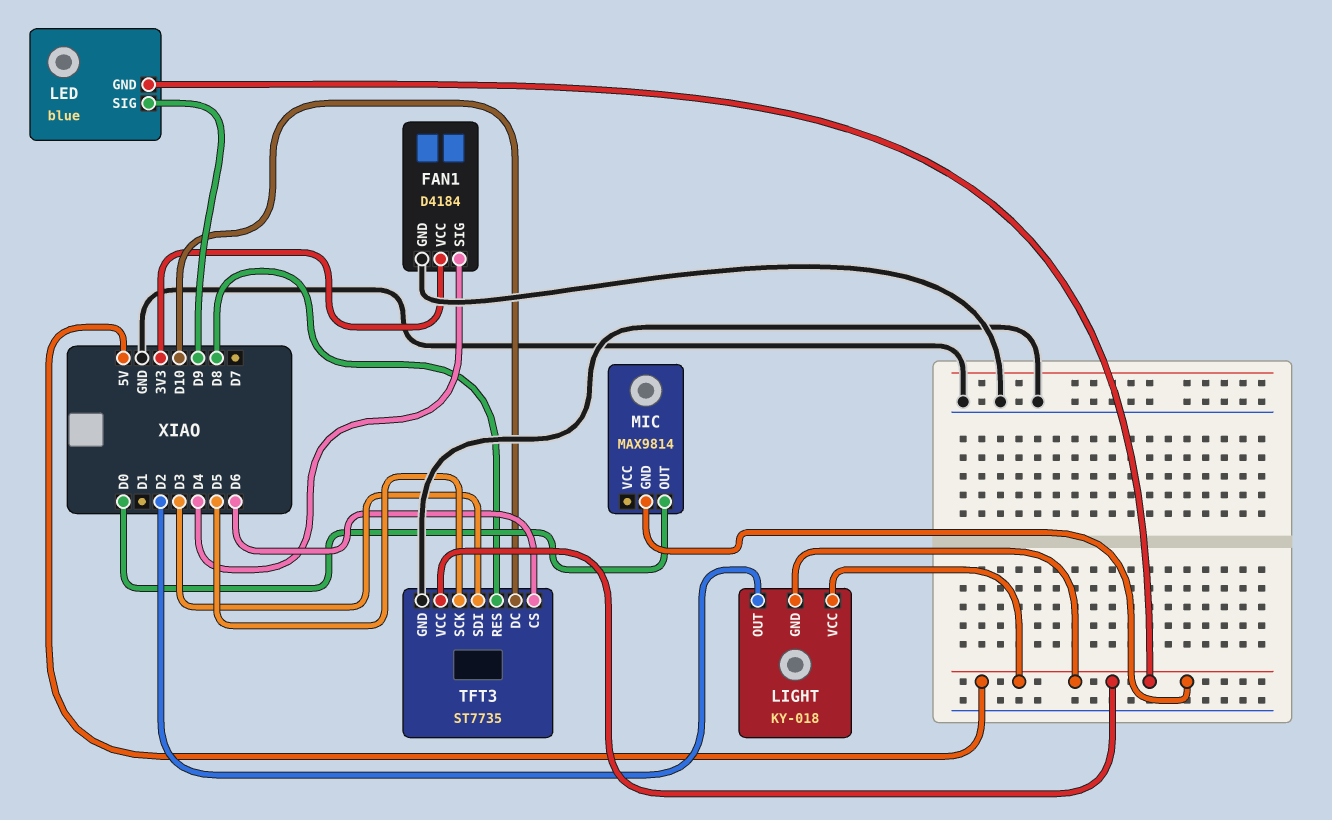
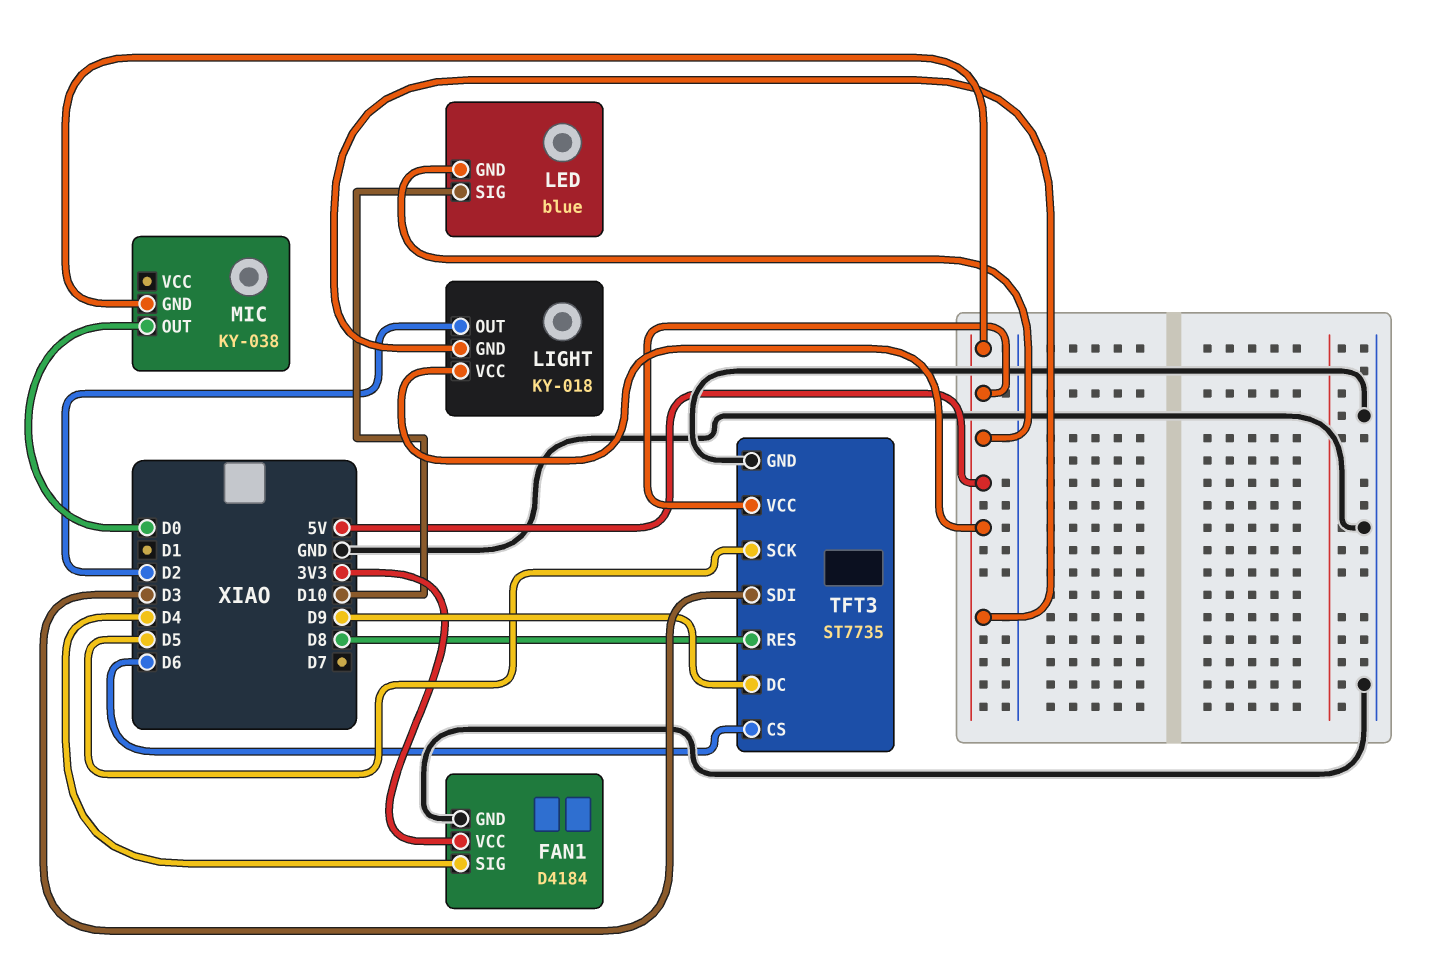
LED pin SIG: D9 -> D10
MIC: MAX9814 -> KY-038
TFT3 pin DC: D10 -> D9

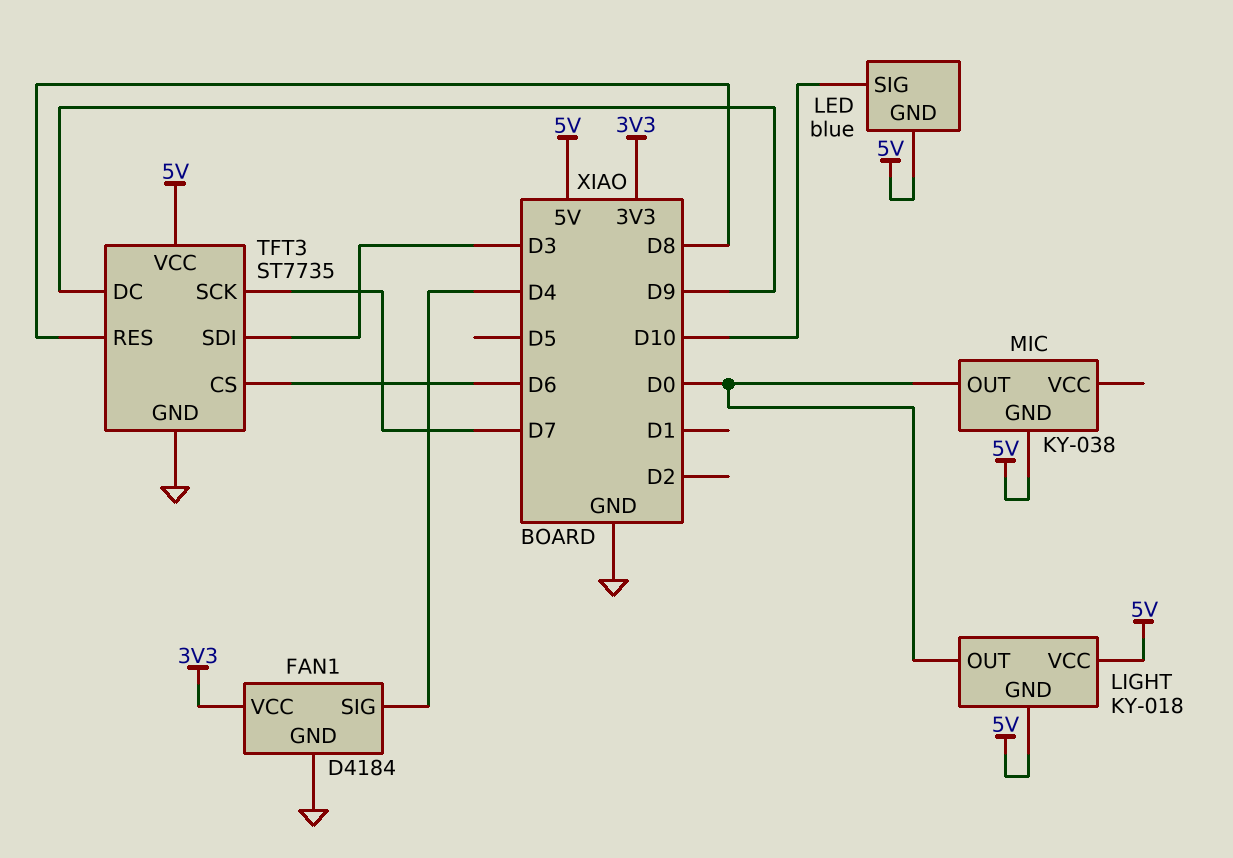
LIGHT pin OUT: D2 -> D0
TFT3 pin SCK: D5 -> D7

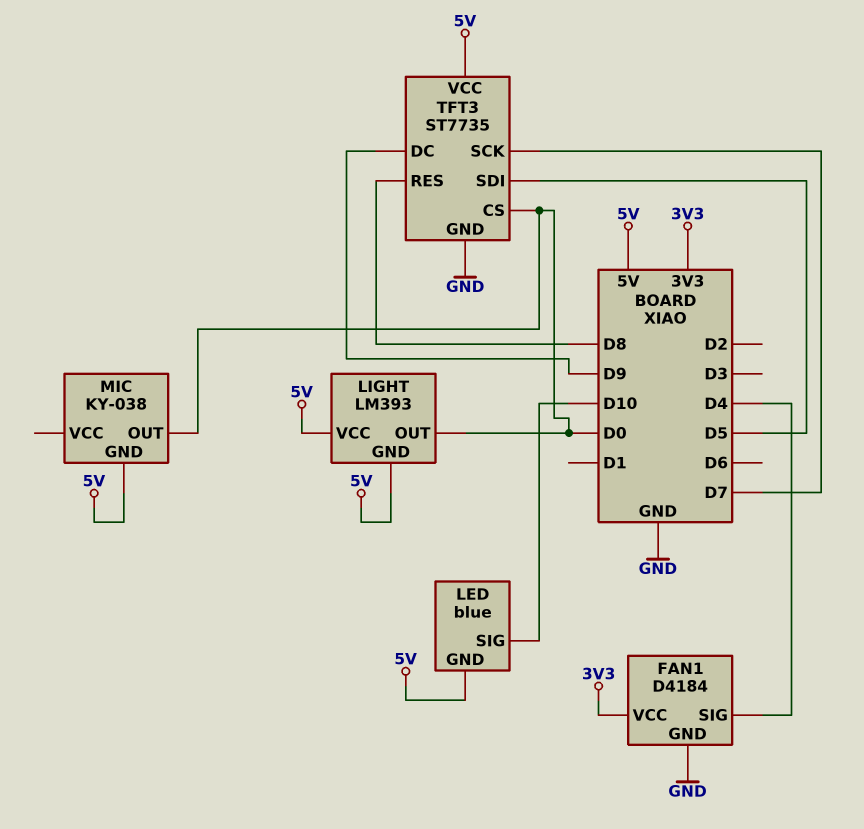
LIGHT: KY-018 -> LM393
TFT3 pin CS: D6 -> D0
TFT3 pin SDI: D3 -> D5

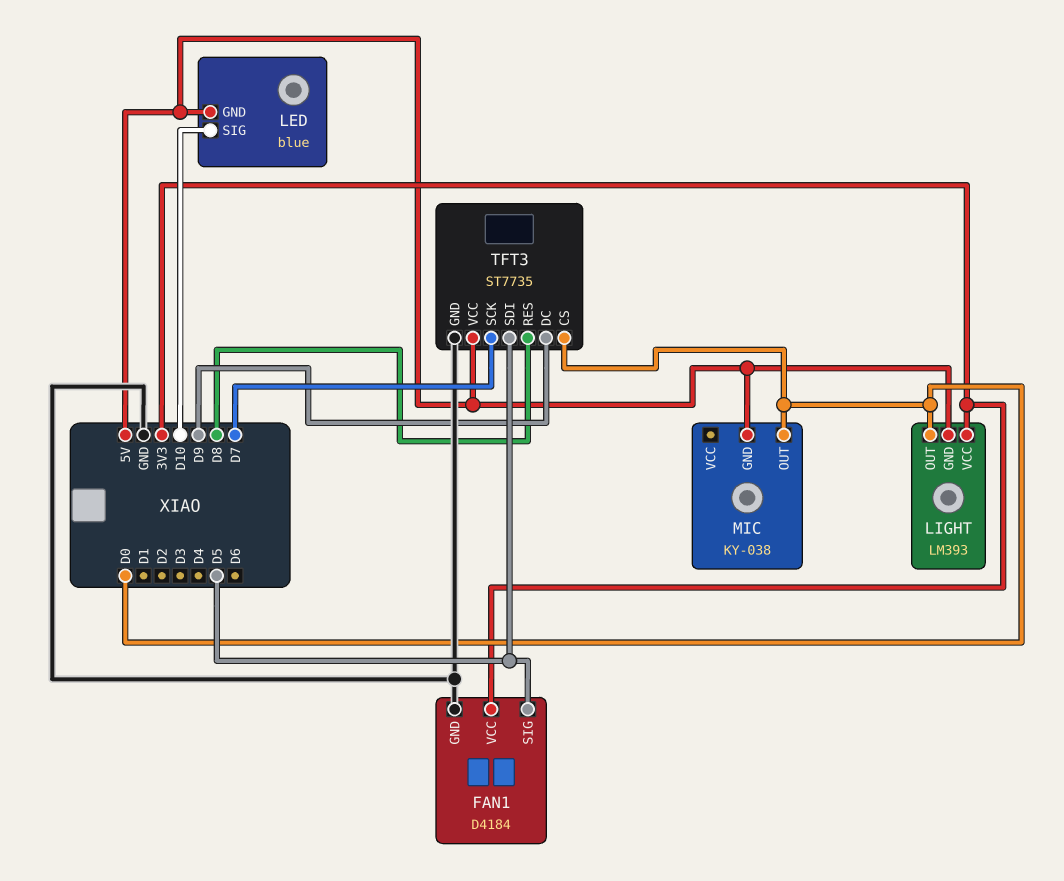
FAN1 pin SIG: D4 -> D5
LIGHT pin VCC: 5V -> 3V3

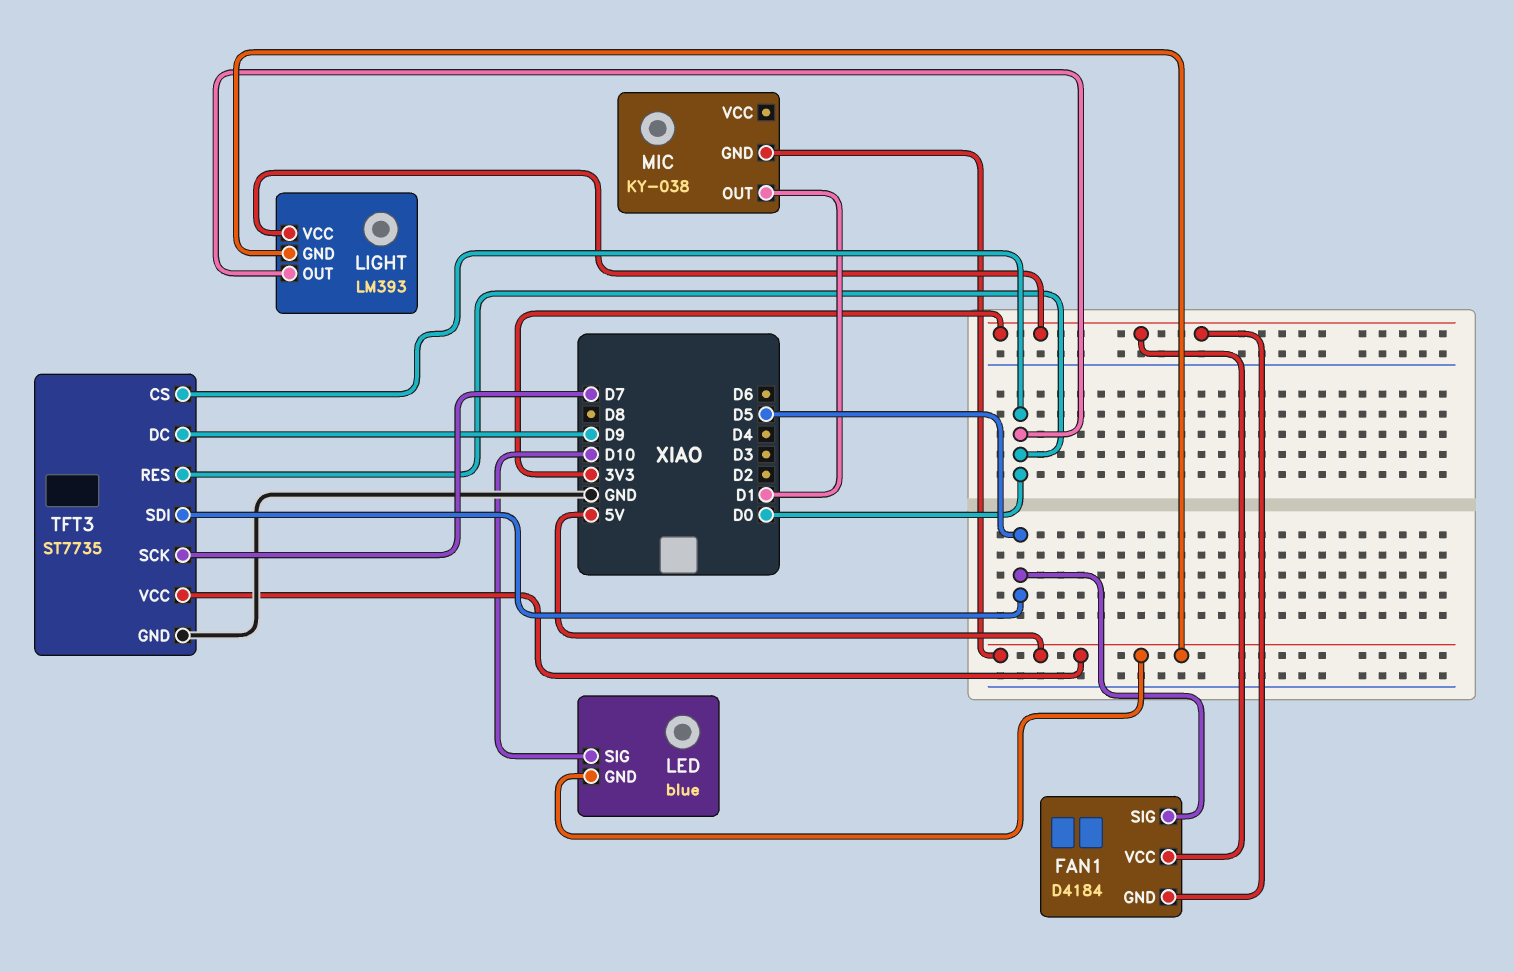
FAN1 pin GND: GND -> 3V3
MIC pin OUT: D0 -> D1
TFT3 pin RES: D8 -> D0

